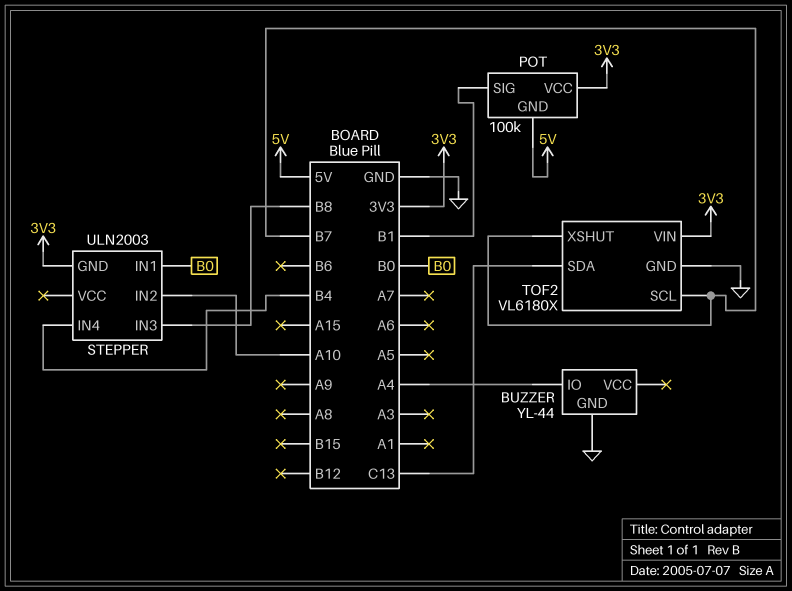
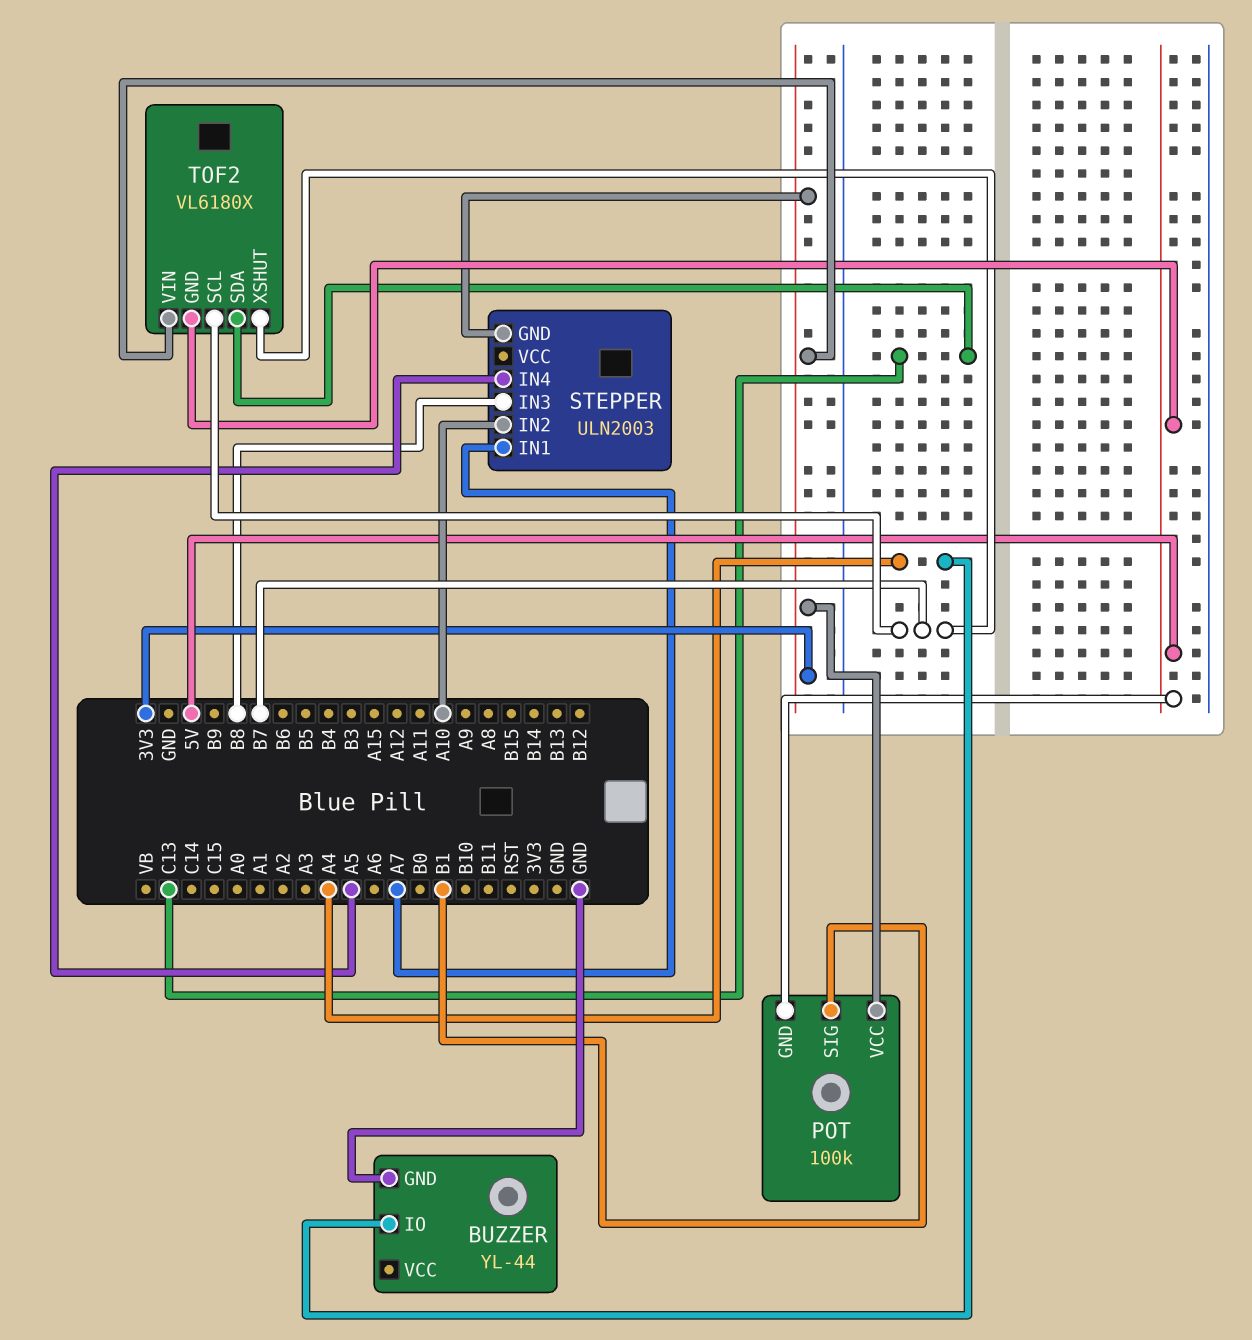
STEPPER pin IN1: B0 -> A7
STEPPER pin IN4: B4 -> A5
TOF2 pin GND: GND -> 5V

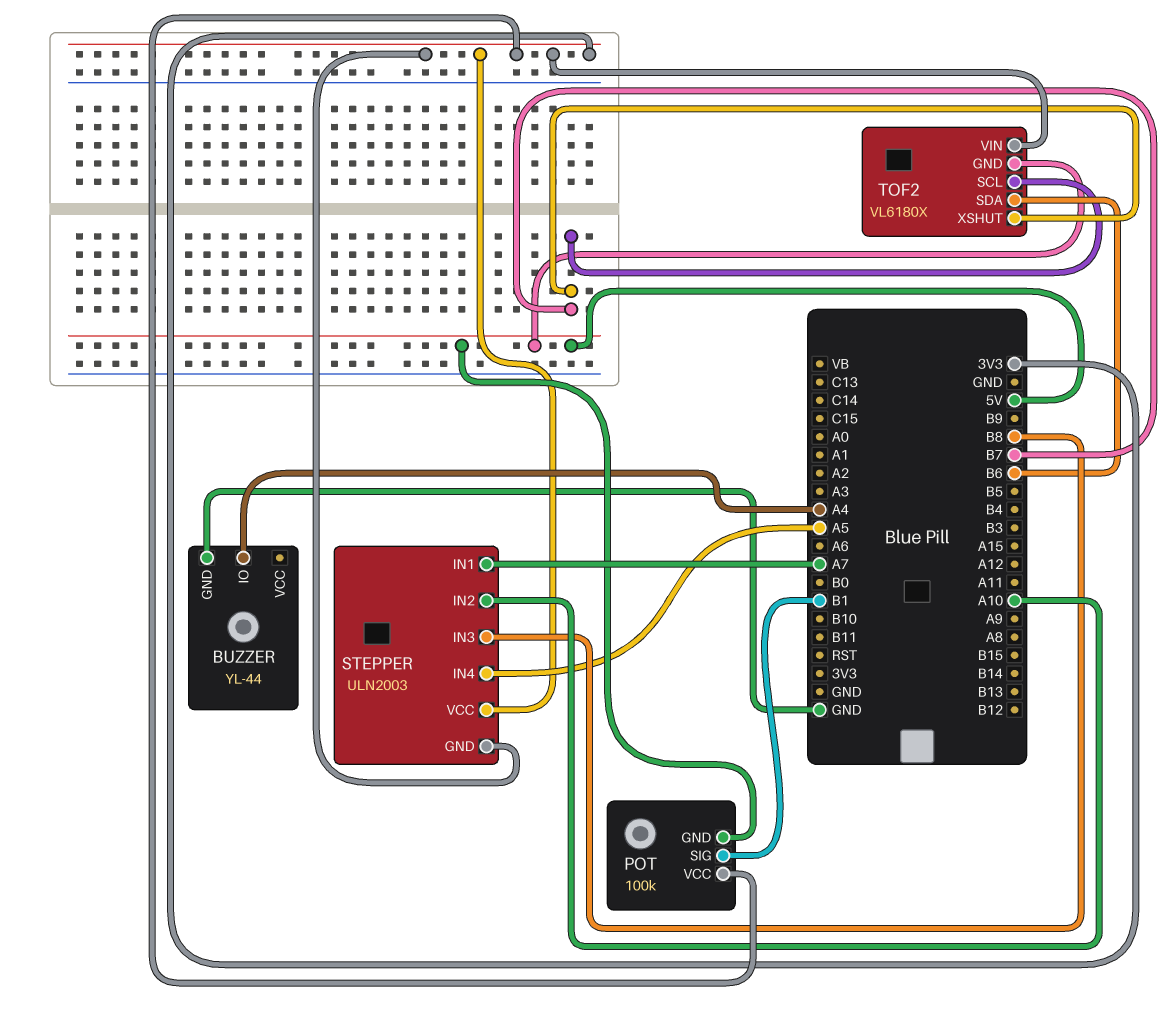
STEPPER pin VCC: none -> 3V3
TOF2 pin SDA: C13 -> B6

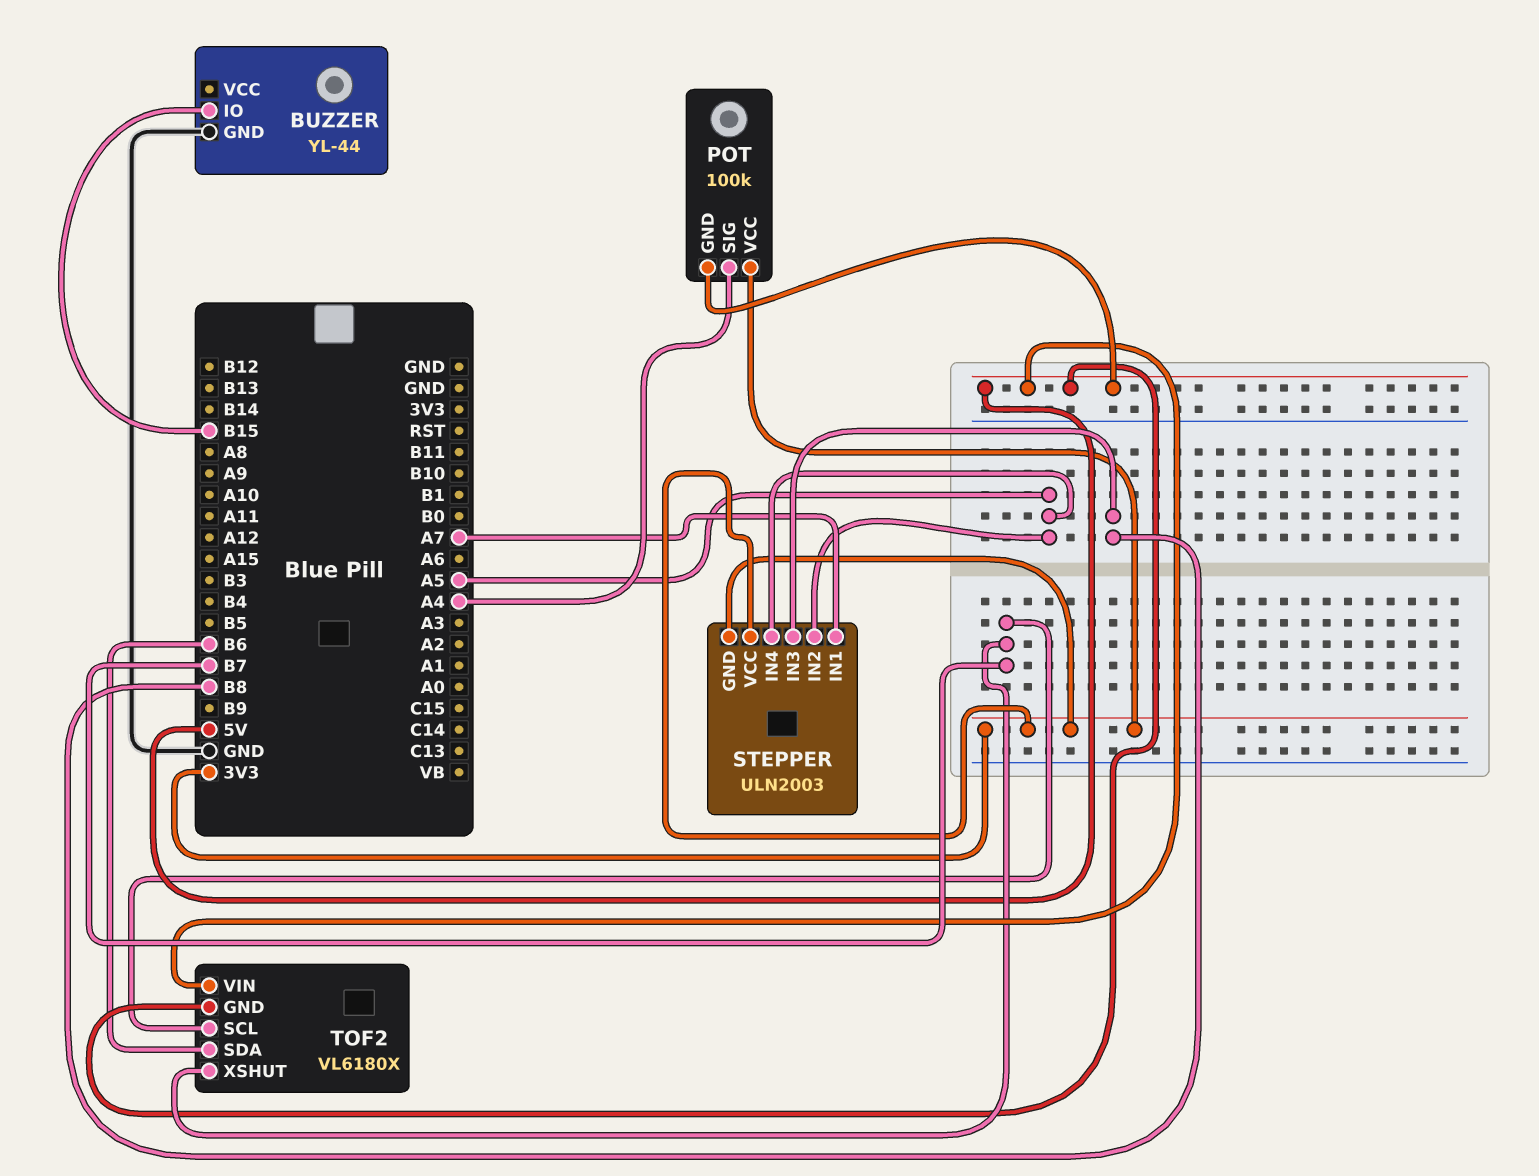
BUZZER pin IO: A4 -> B15
POT pin SIG: B1 -> A4
STEPPER pin IN2: A10 -> A5
TOF2 pin VIN: 3V3 -> 5V

